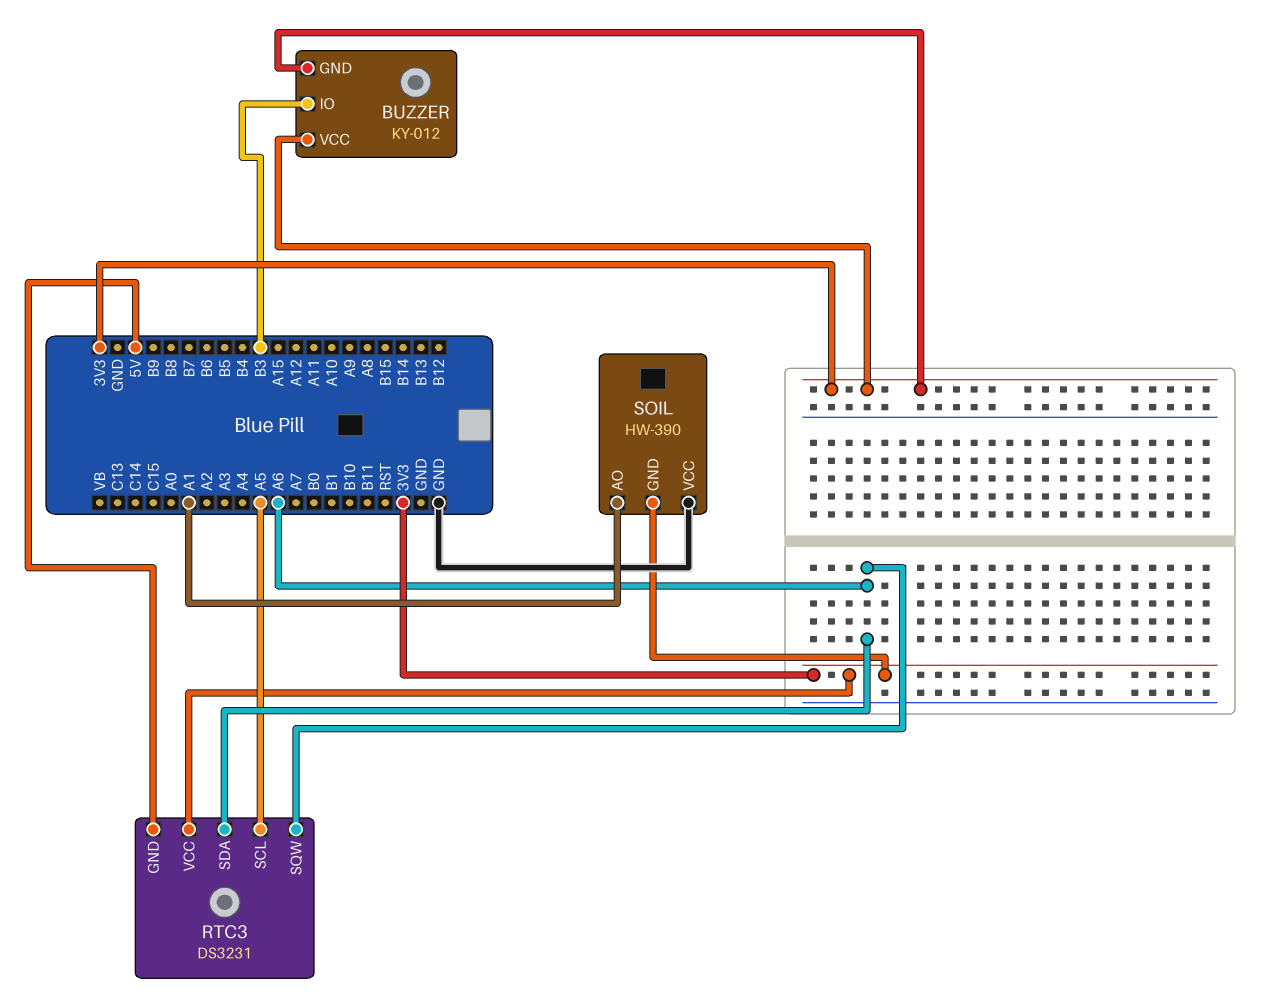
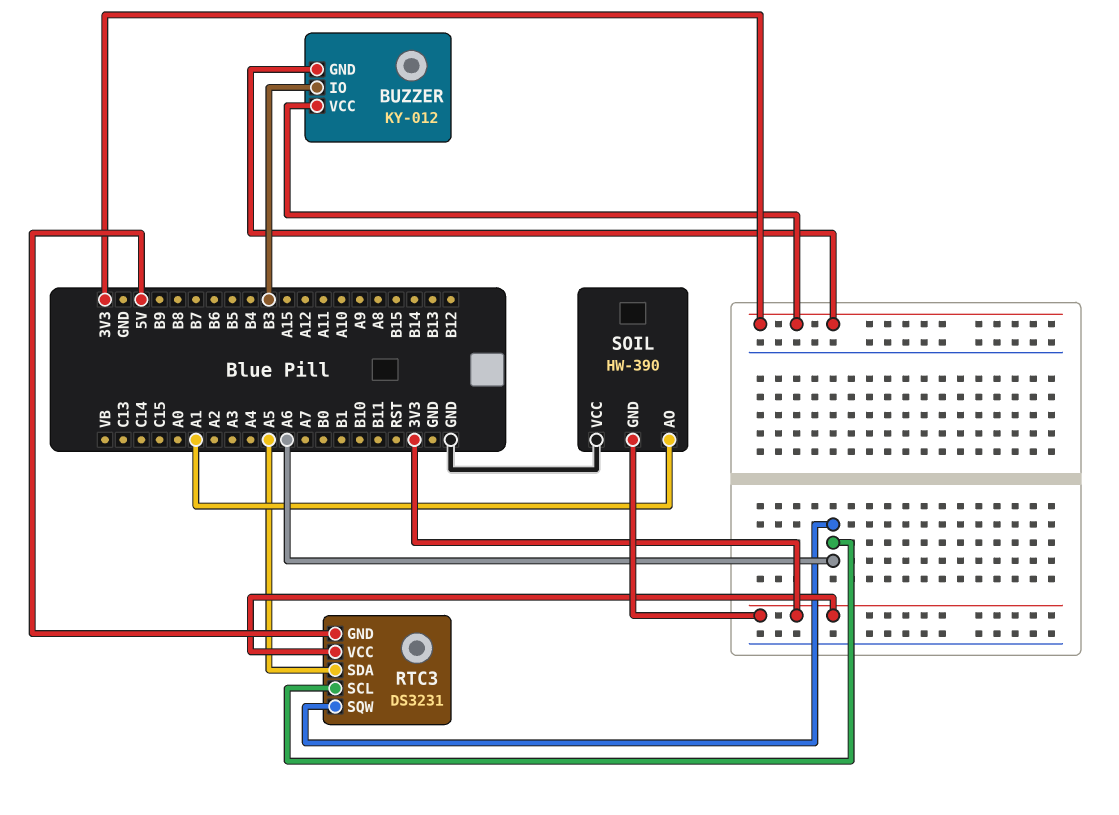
RTC3 pin SCL: A5 -> A6
RTC3 pin SDA: A6 -> A5

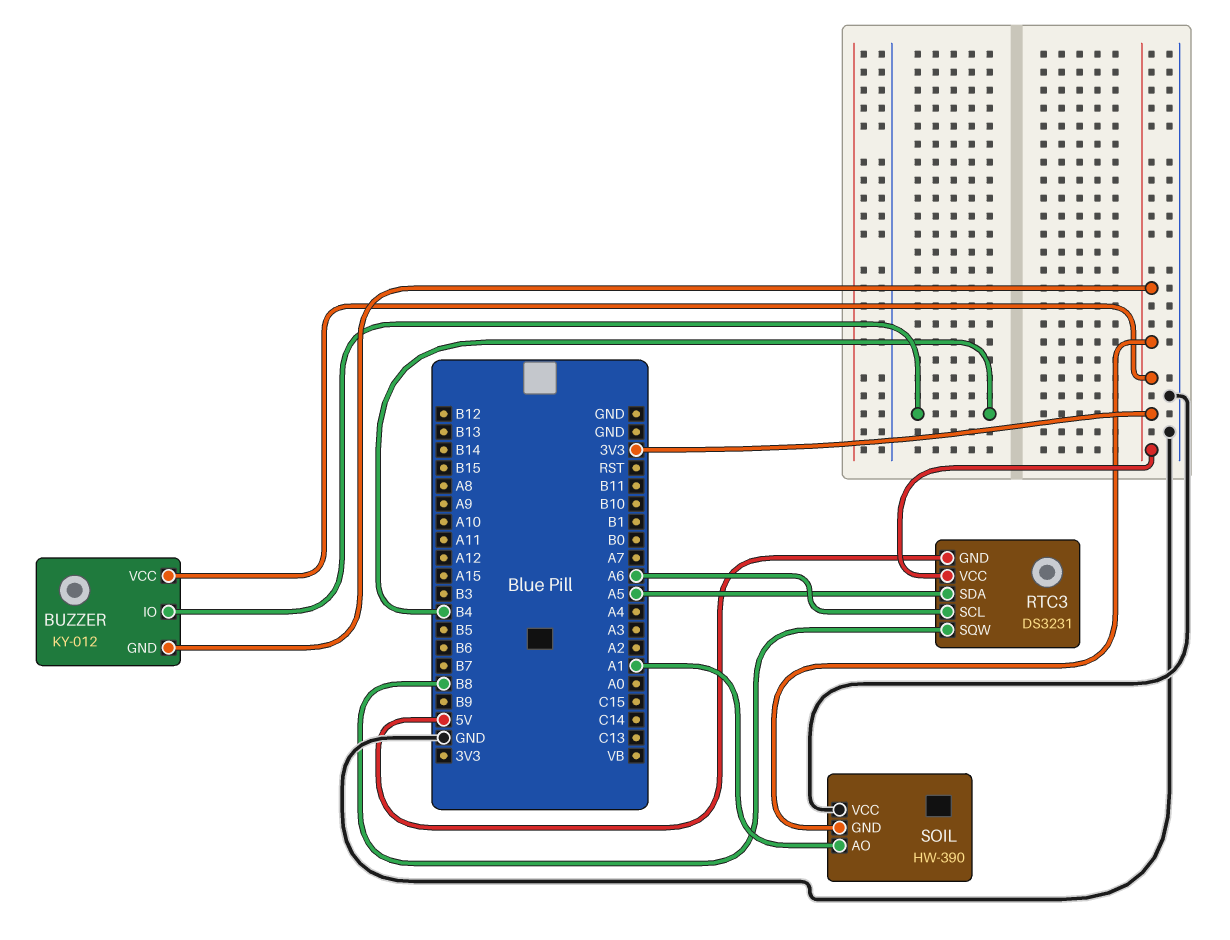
BUZZER pin IO: B3 -> B4
RTC3 pin SQW: A6 -> B8

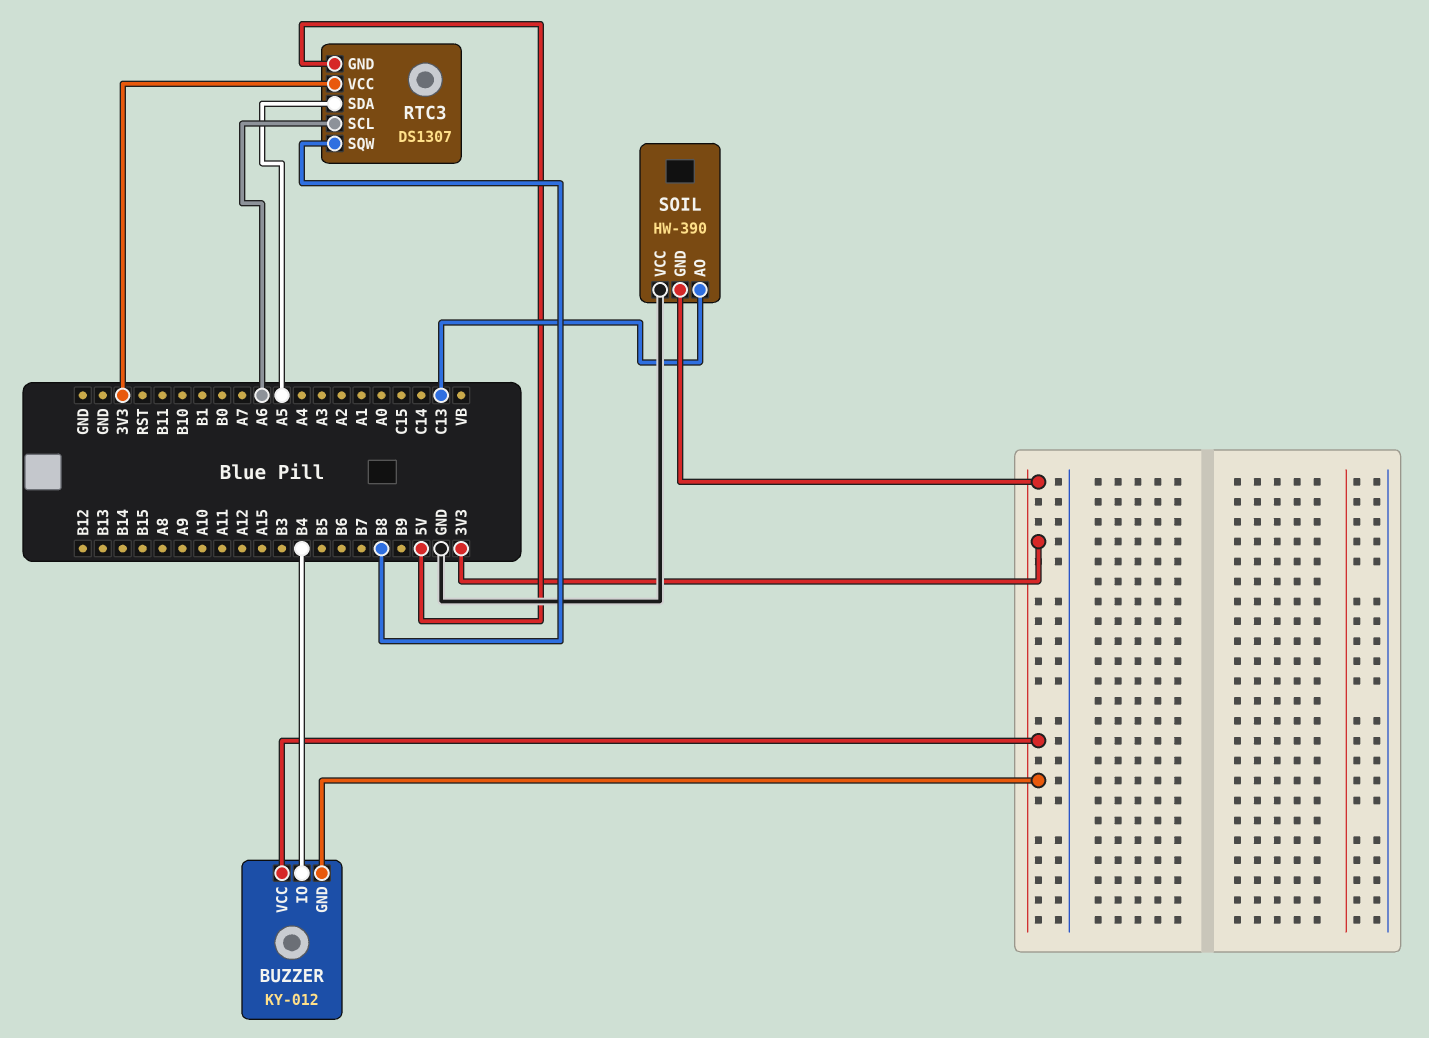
RTC3: DS3231 -> DS1307
SOIL pin AO: A1 -> C13

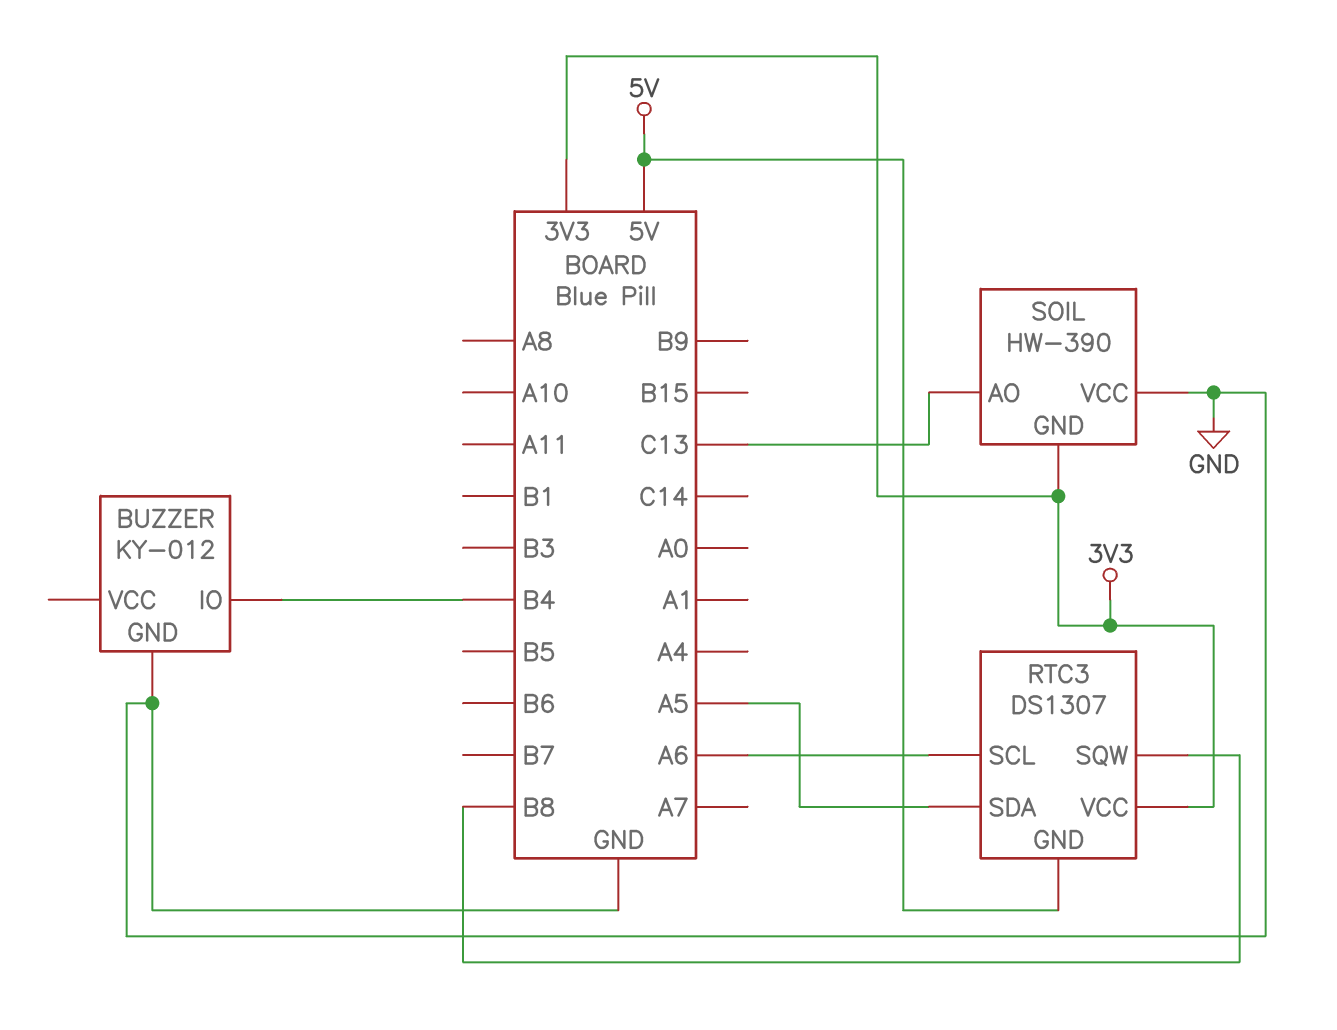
BUZZER pin GND: 3V3 -> GND
BUZZER pin VCC: 3V3 -> none

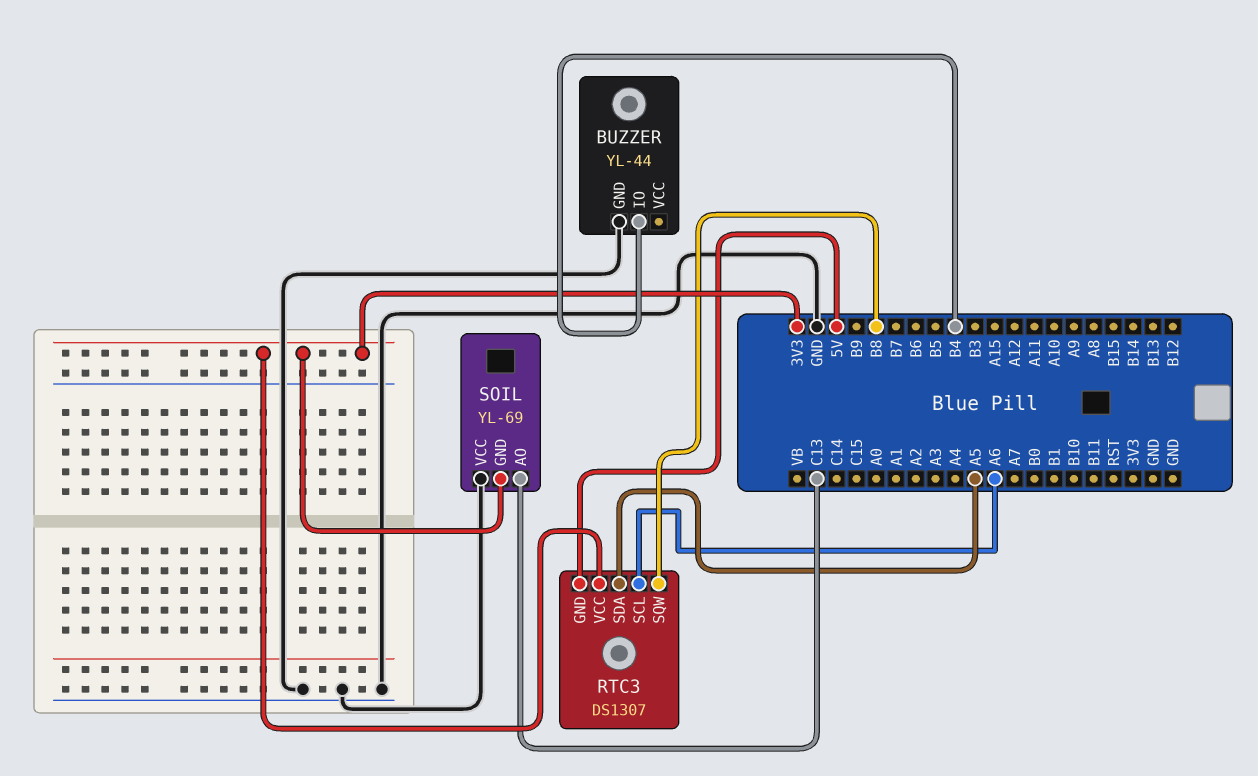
BUZZER: KY-012 -> YL-44
SOIL: HW-390 -> YL-69

